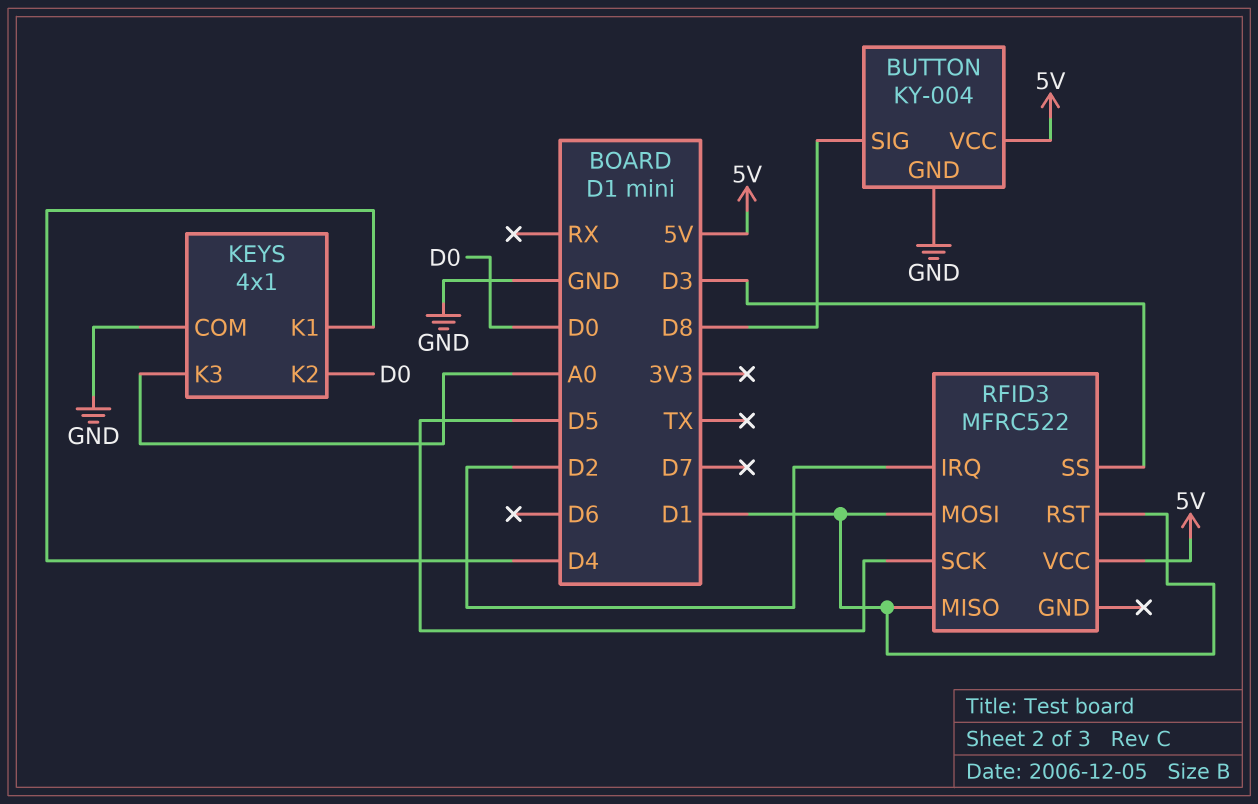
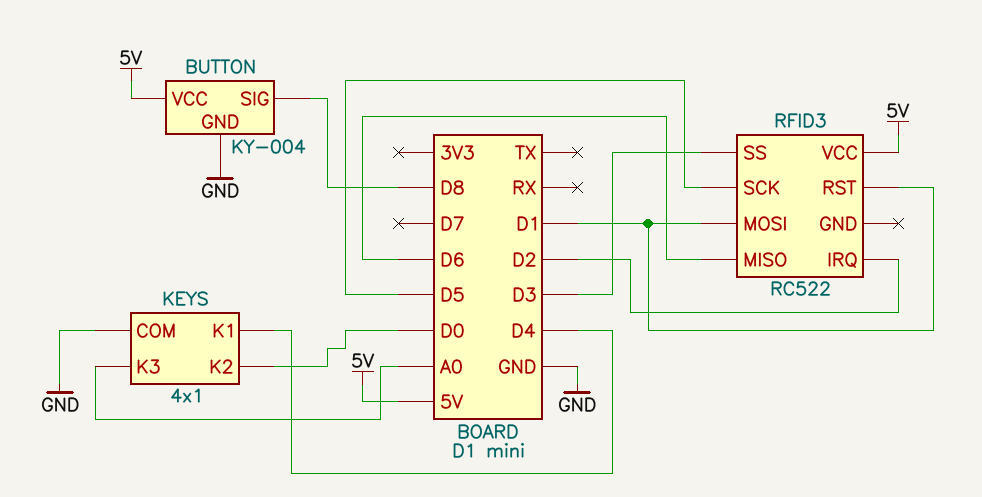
RFID3: MFRC522 -> RC522
RFID3 pin MISO: D1 -> D6

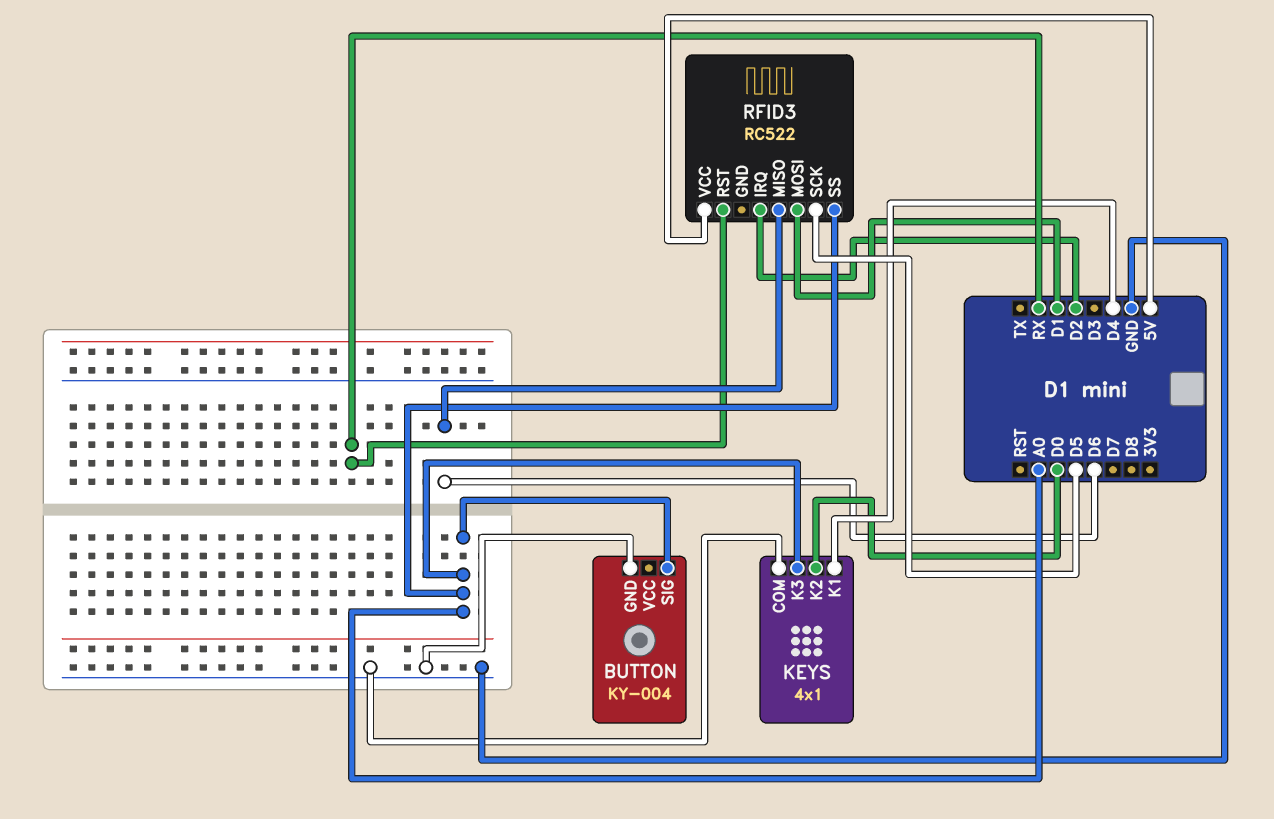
BUTTON pin SIG: D8 -> A0
BUTTON pin VCC: 5V -> none
RFID3 pin RST: D1 -> RX
RFID3 pin SS: D3 -> A0

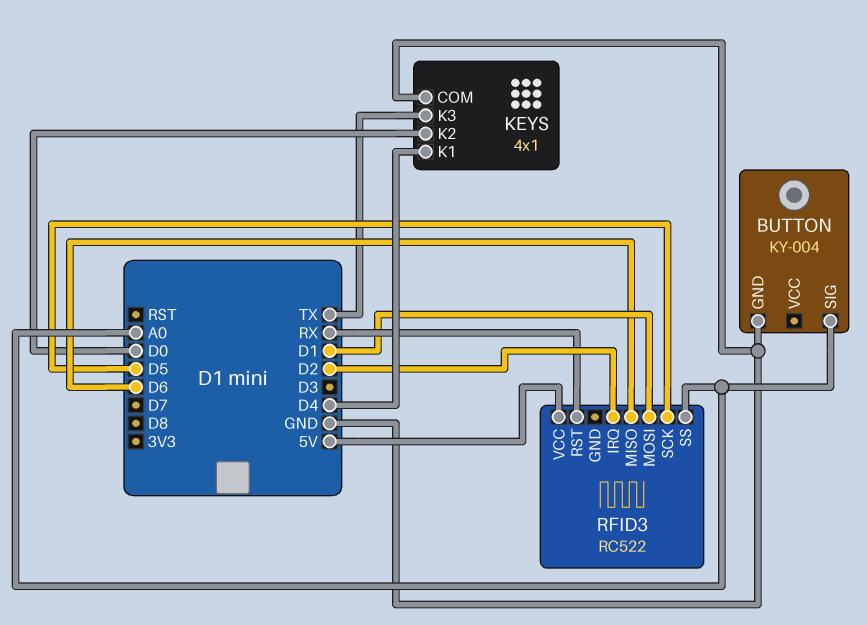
KEYS pin K3: A0 -> TX

